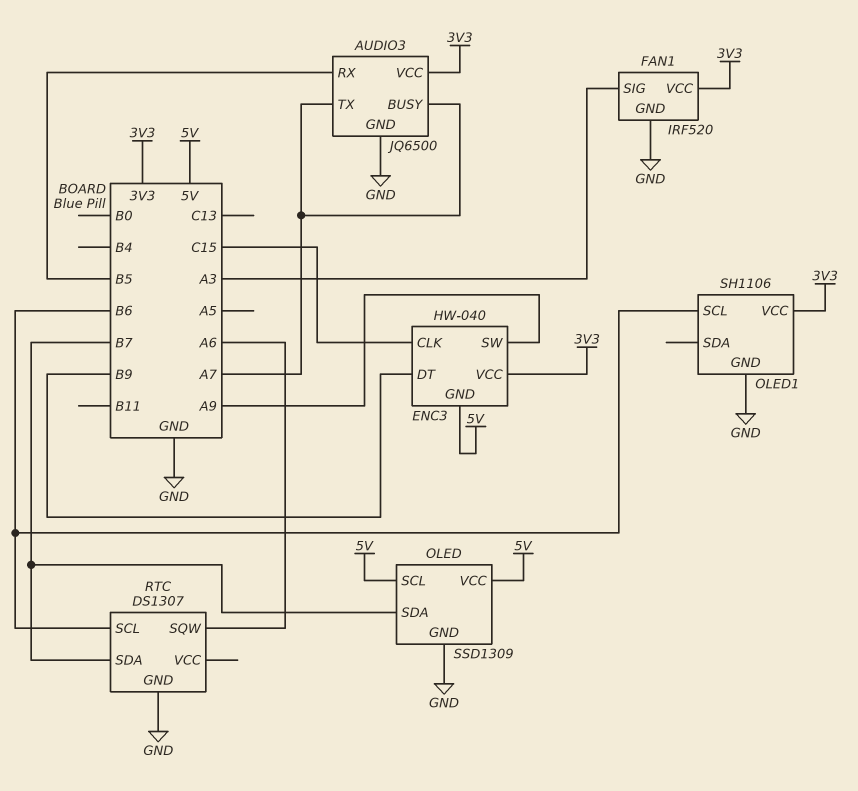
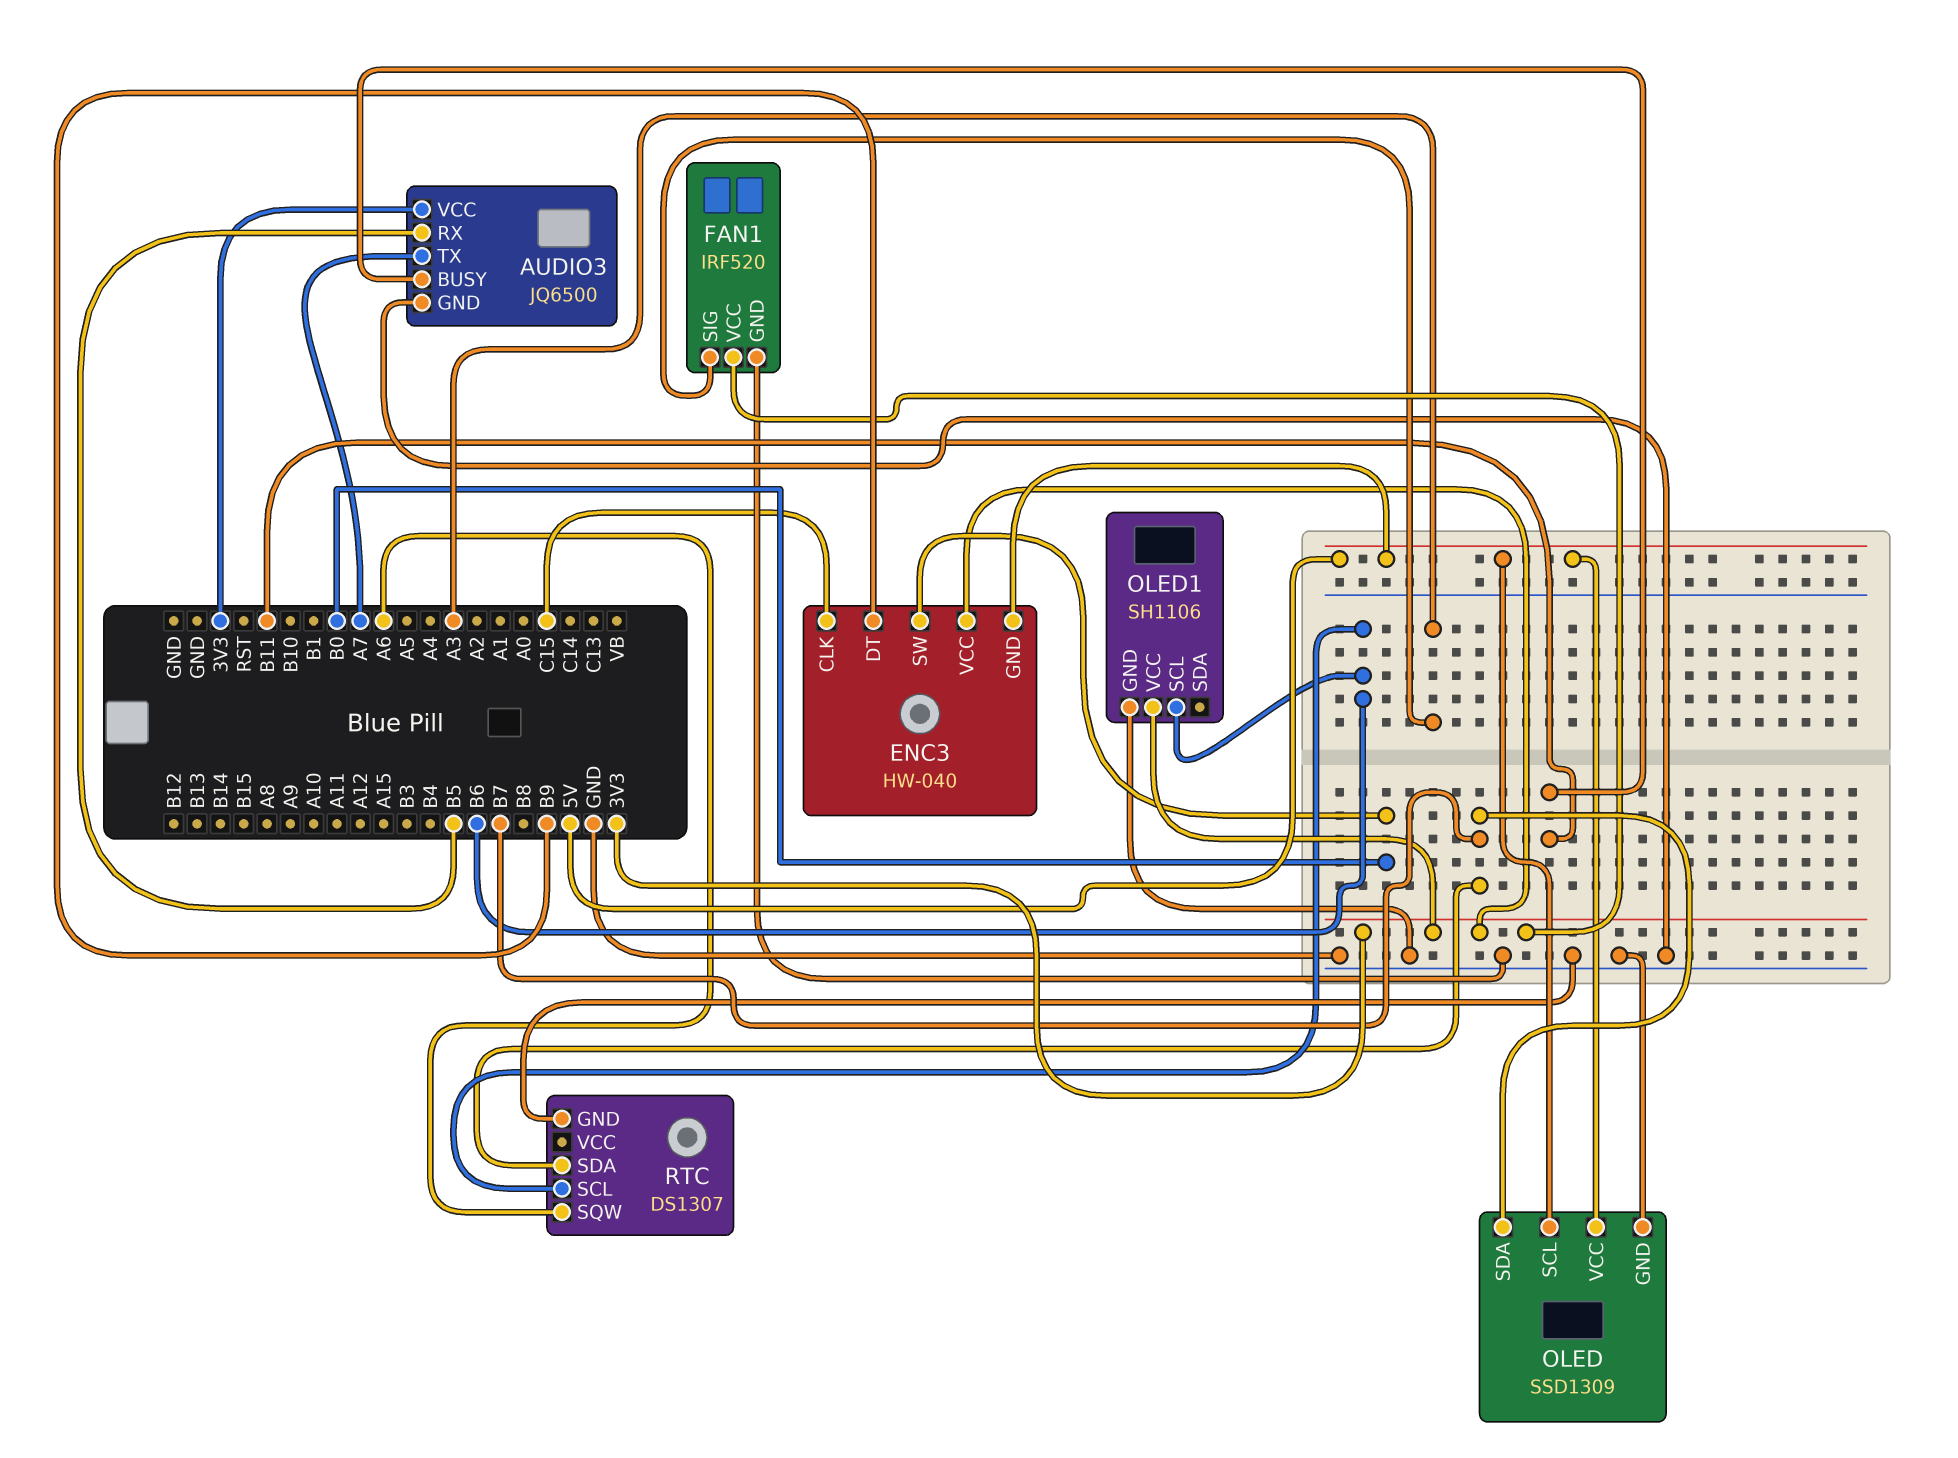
AUDIO3 pin BUSY: A7 -> B11
ENC3 pin SW: A9 -> B0

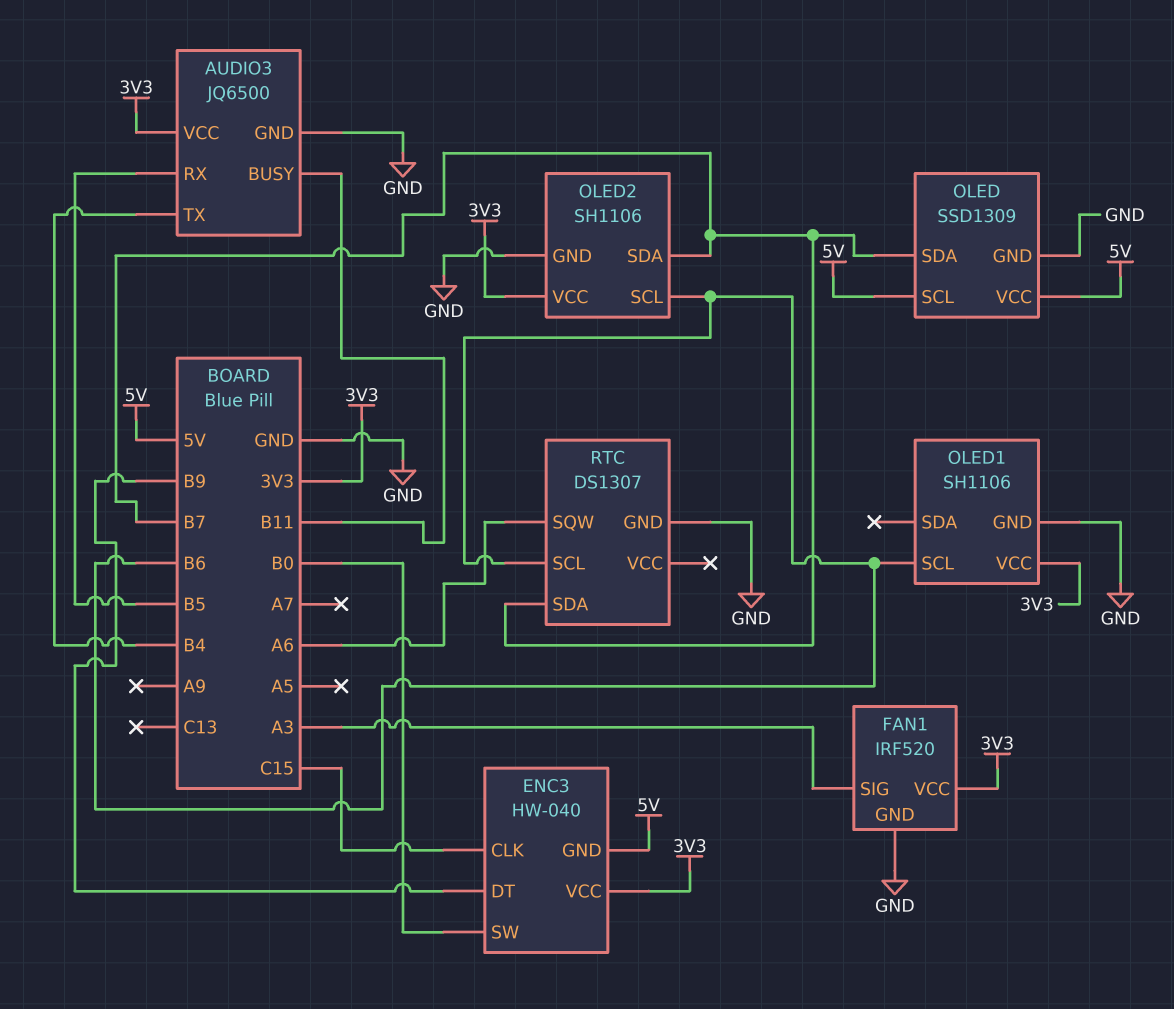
AUDIO3 pin TX: A7 -> B4
OLED2: none -> SH1106
OLED2 pin GND: none -> GND
OLED2 pin SCL: none -> B6
OLED2 pin SDA: none -> B7
OLED2 pin VCC: none -> 3V3

